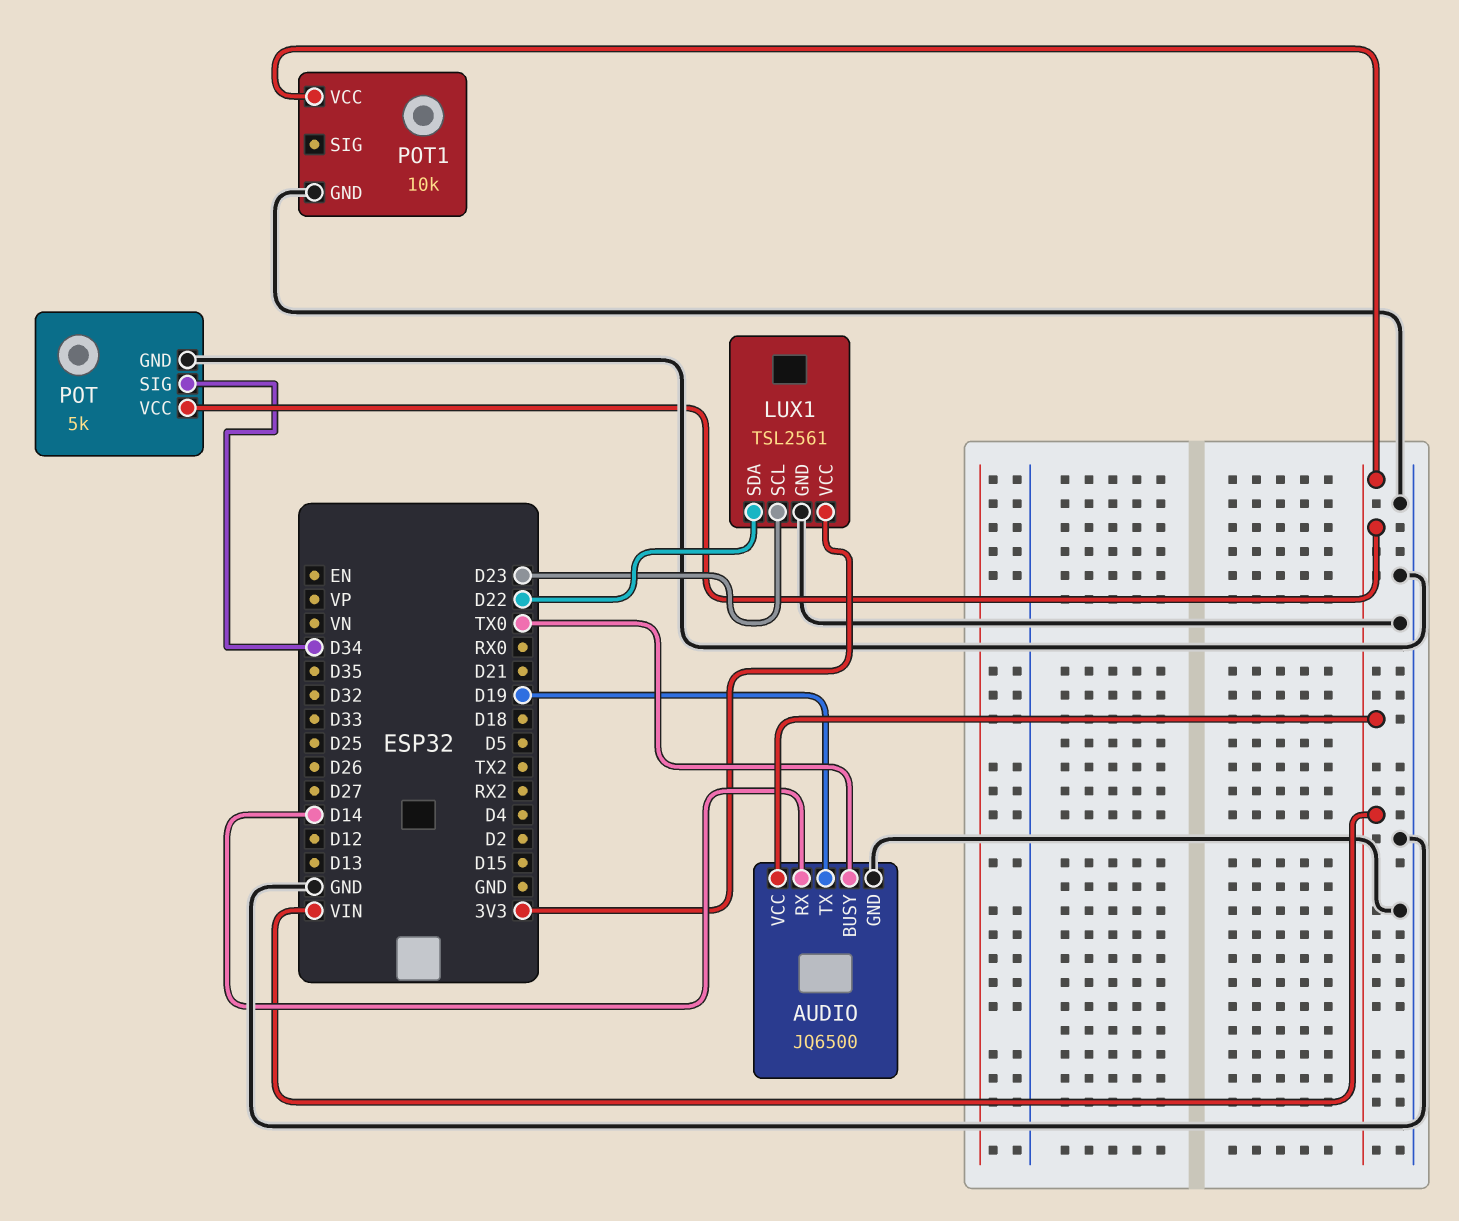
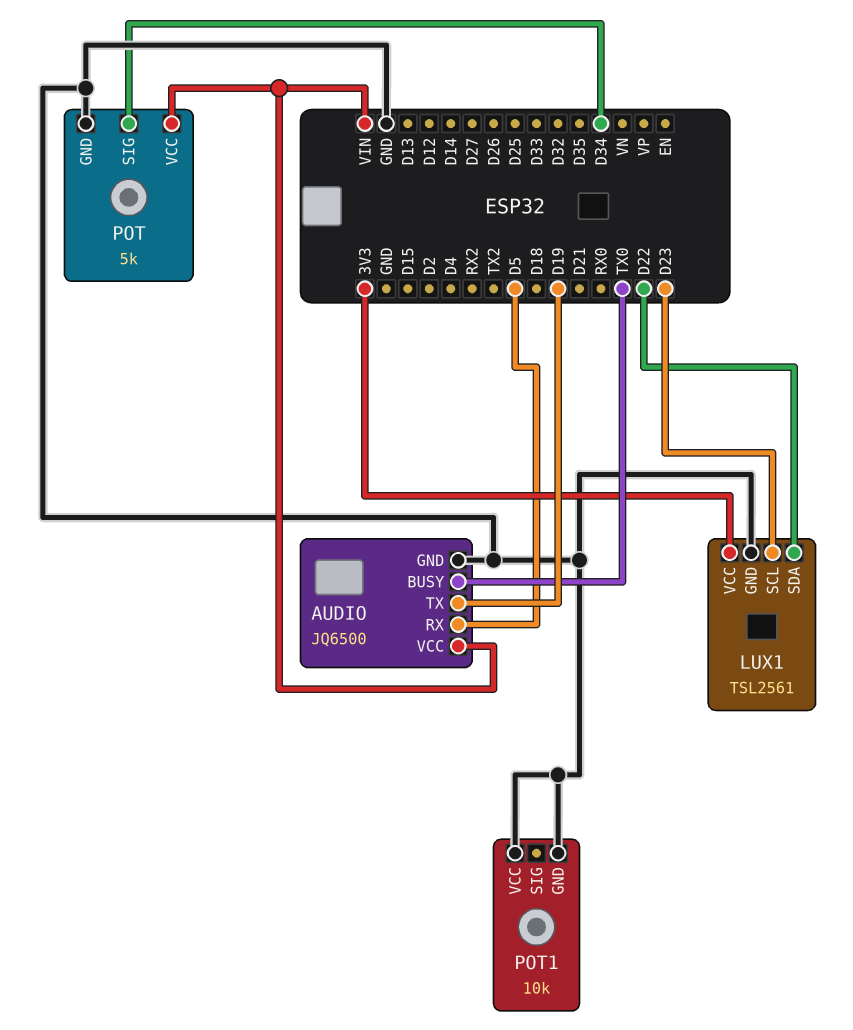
AUDIO pin RX: D14 -> D5
POT1 pin VCC: VIN -> GND

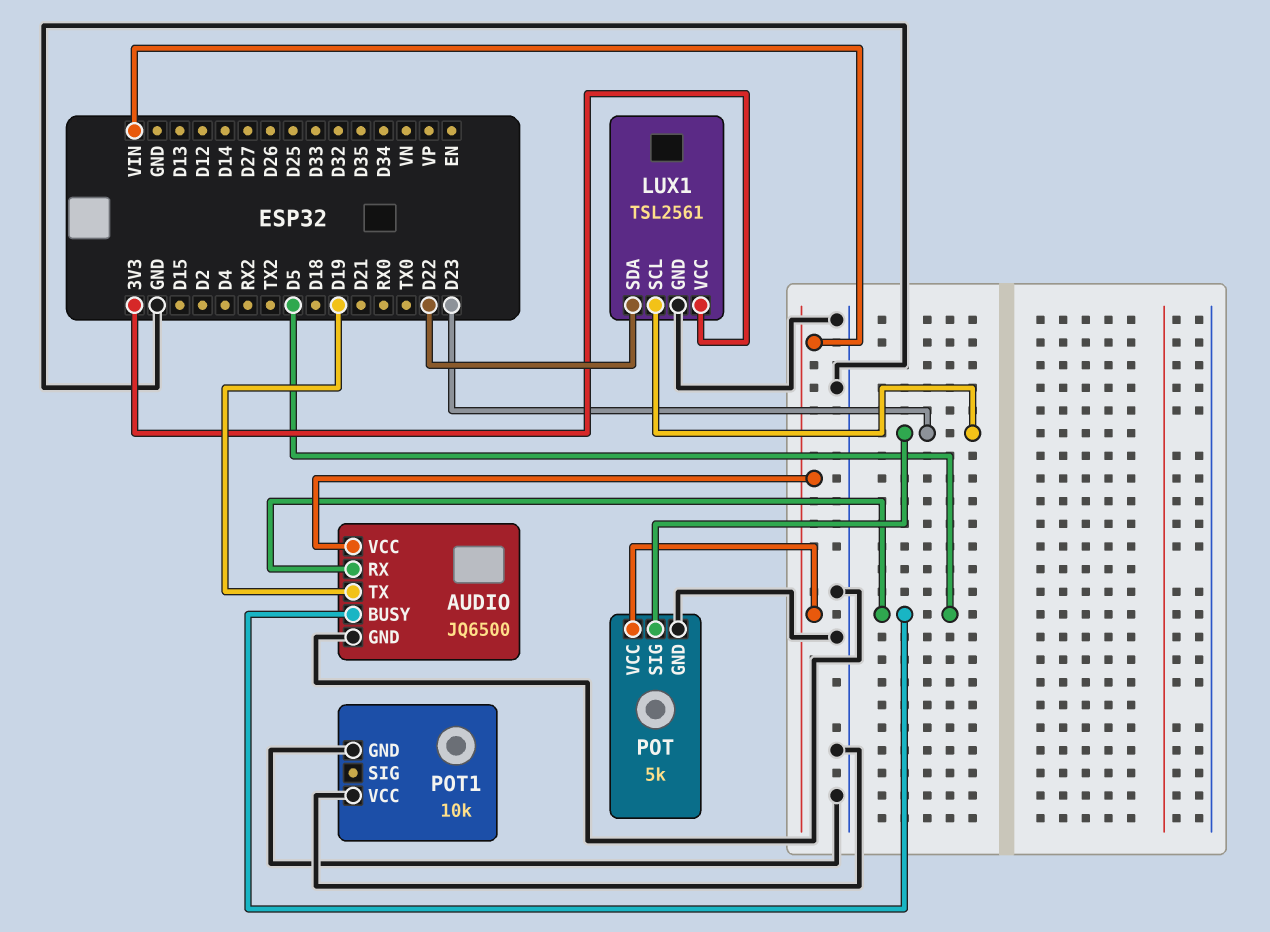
AUDIO pin BUSY: TX0 -> D5
POT pin SIG: D34 -> D23

